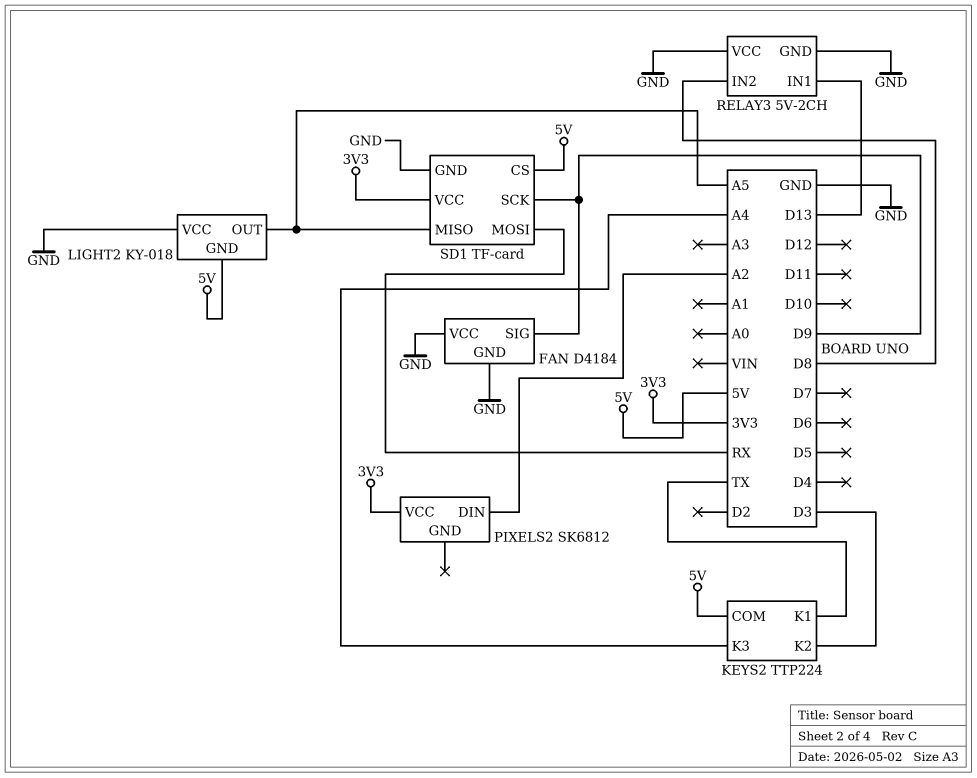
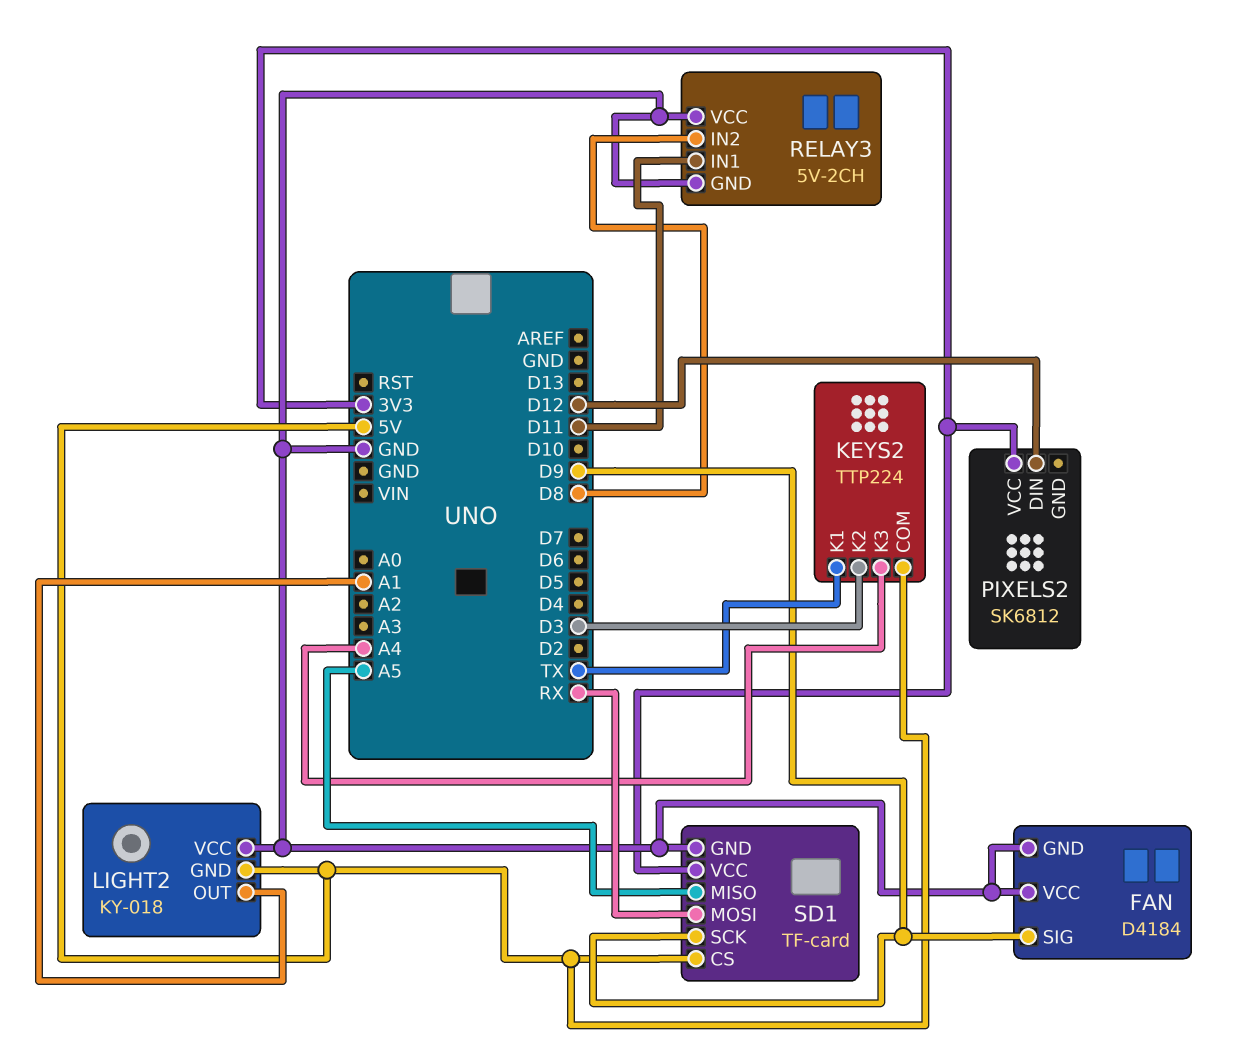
LIGHT2 pin OUT: A5 -> A1
PIXELS2 pin DIN: A2 -> D12
RELAY3 pin IN1: D13 -> D11

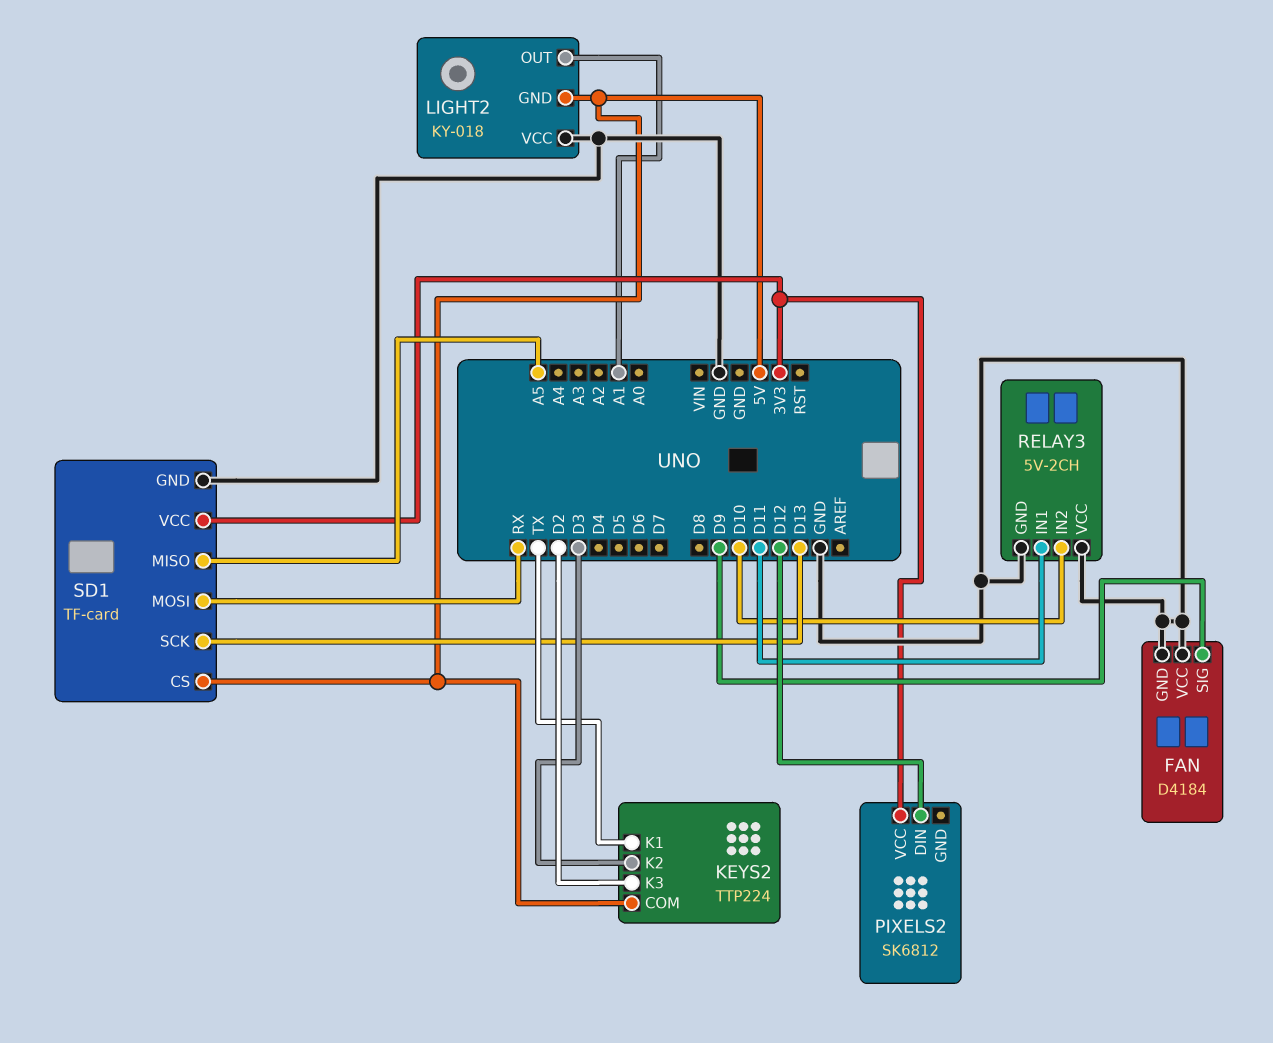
KEYS2 pin K3: A4 -> D2
RELAY3 pin IN2: D8 -> D10
SD1 pin SCK: D9 -> D13

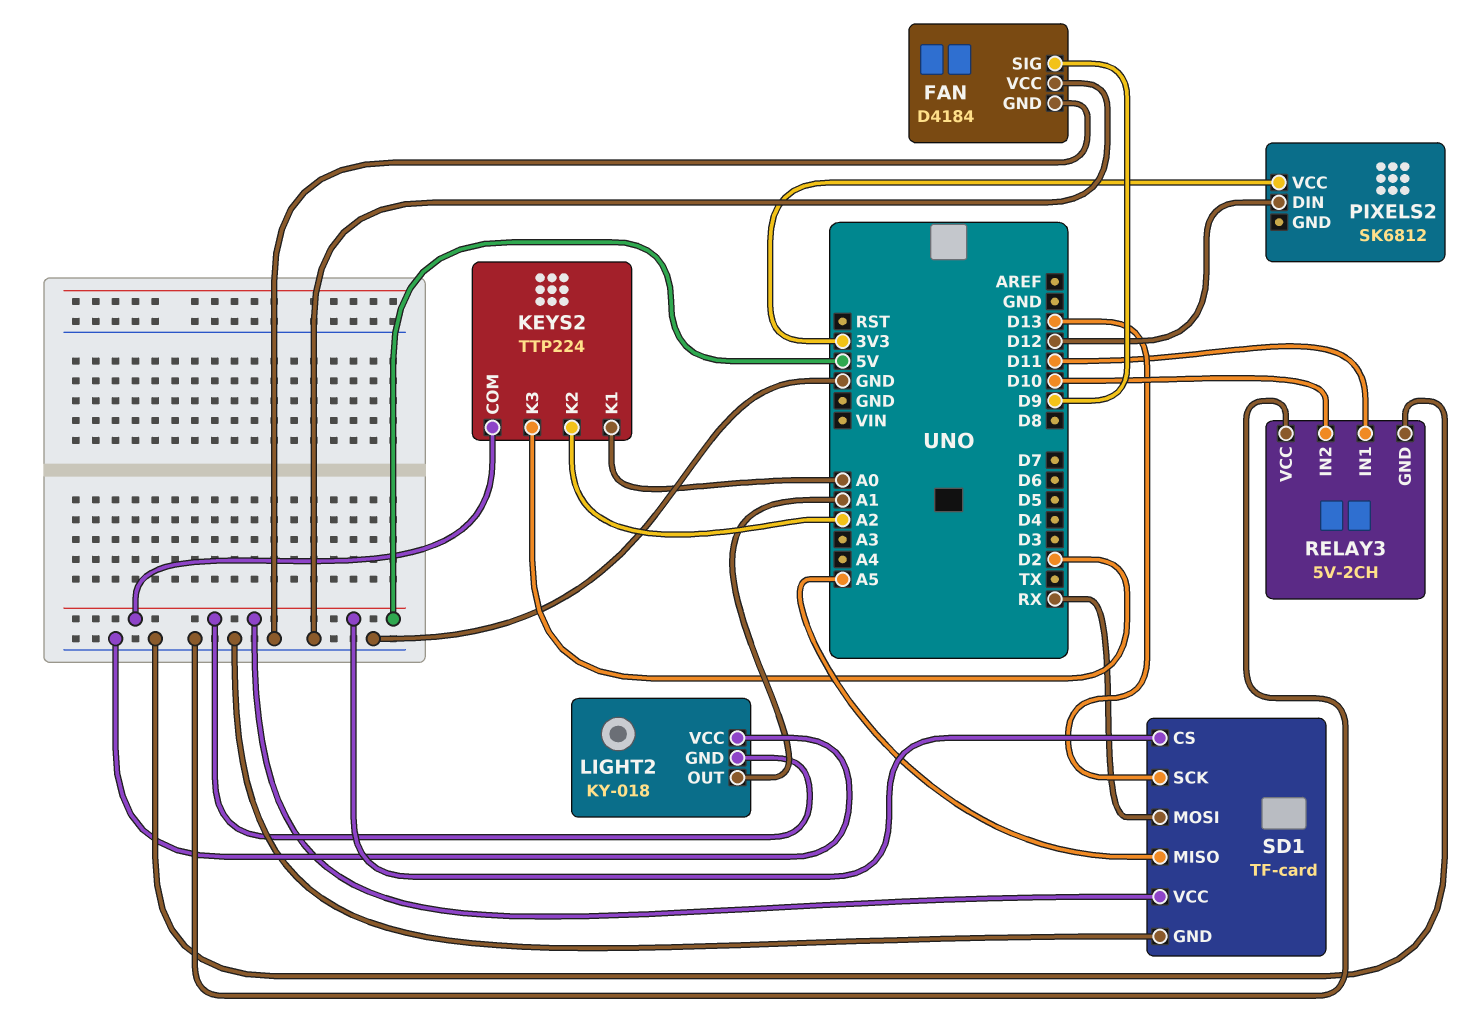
KEYS2 pin K1: TX -> A0
KEYS2 pin K2: D3 -> A2
SD1 pin VCC: 3V3 -> 5V

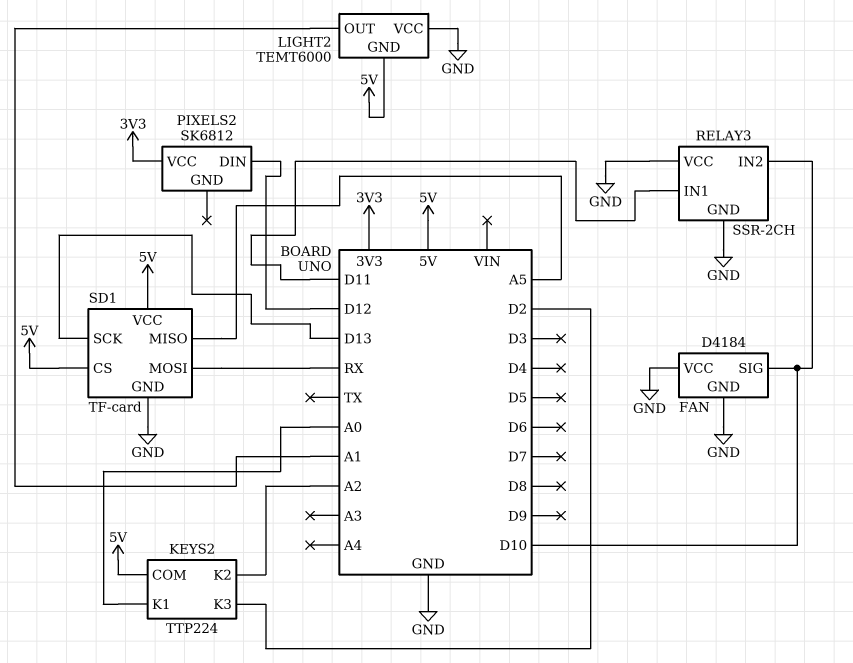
FAN pin SIG: D9 -> D10
LIGHT2: KY-018 -> TEMT6000
RELAY3: 5V-2CH -> SSR-2CH

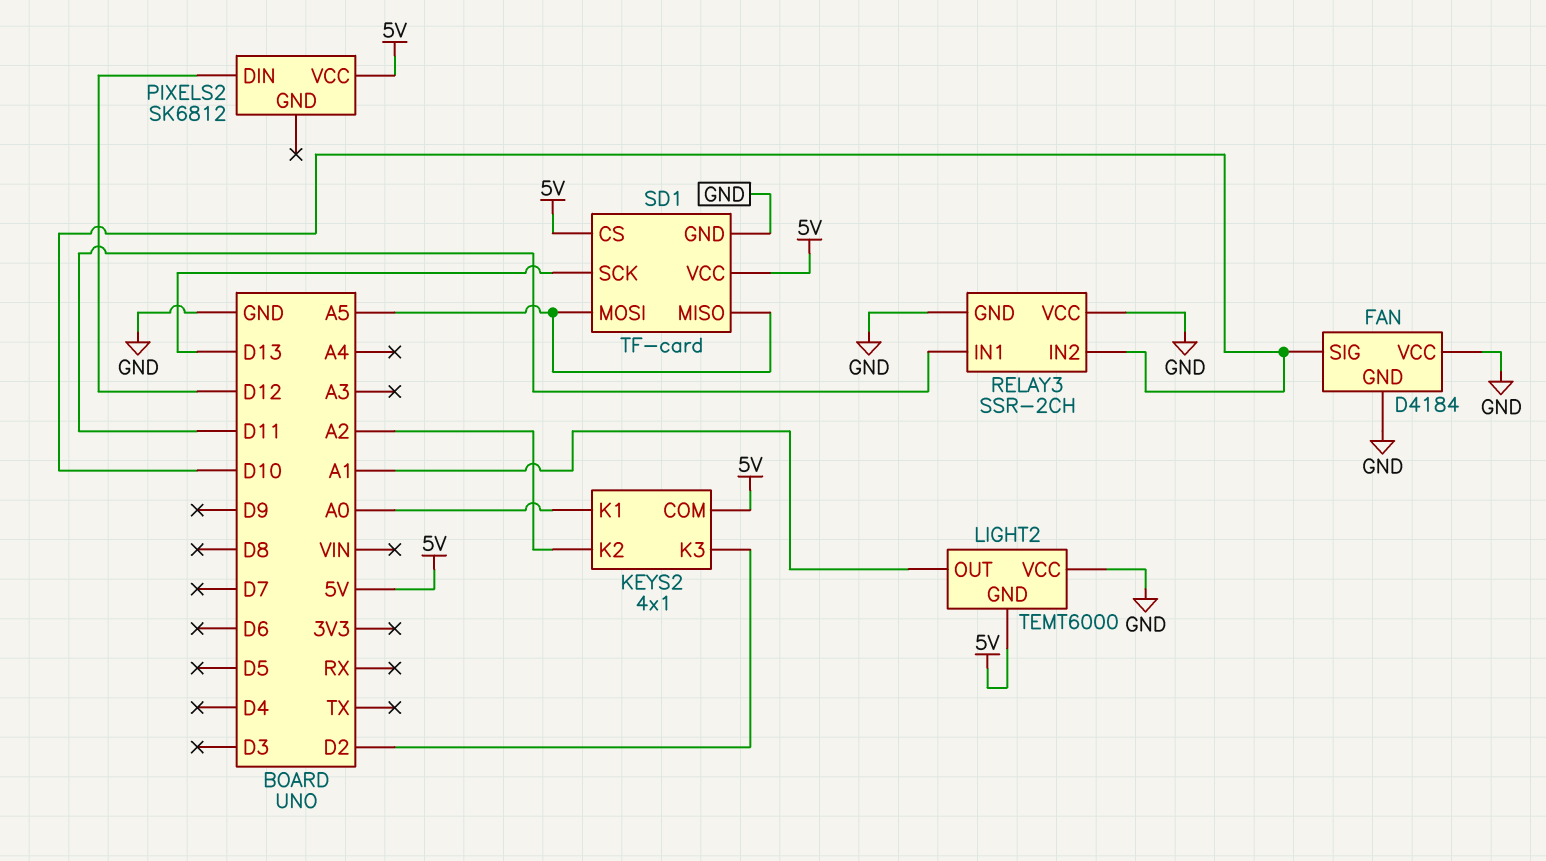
KEYS2: TTP224 -> 4x1
PIXELS2 pin VCC: 3V3 -> 5V
SD1 pin MOSI: RX -> A5

